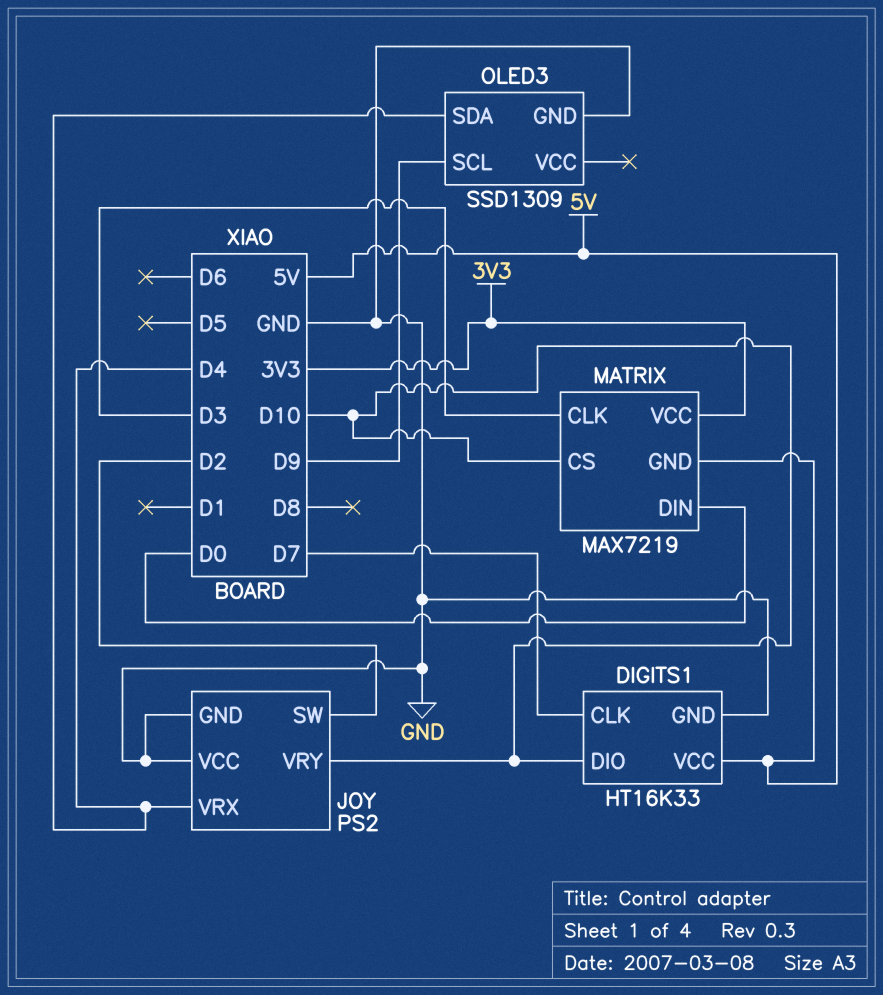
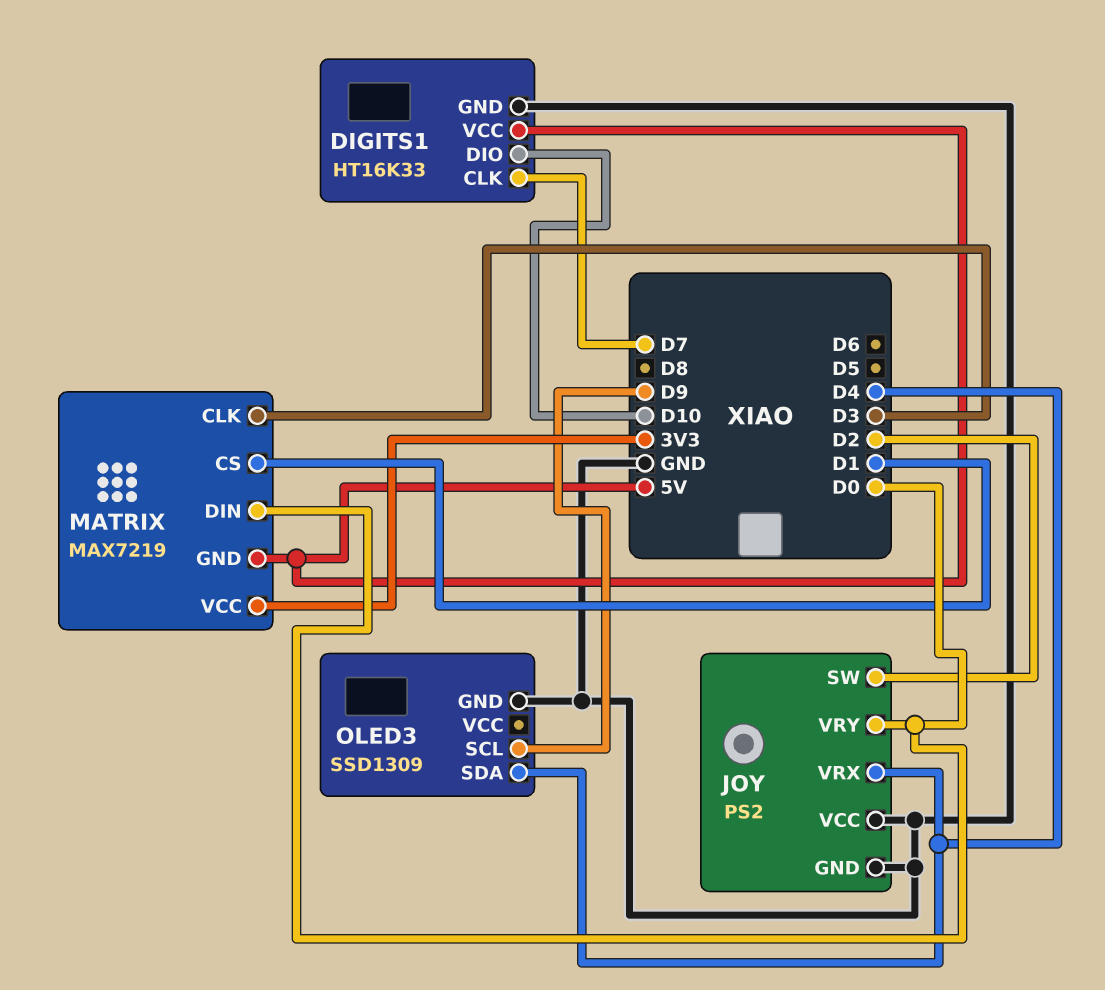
JOY pin VRY: D10 -> D0
MATRIX pin CS: D10 -> D1

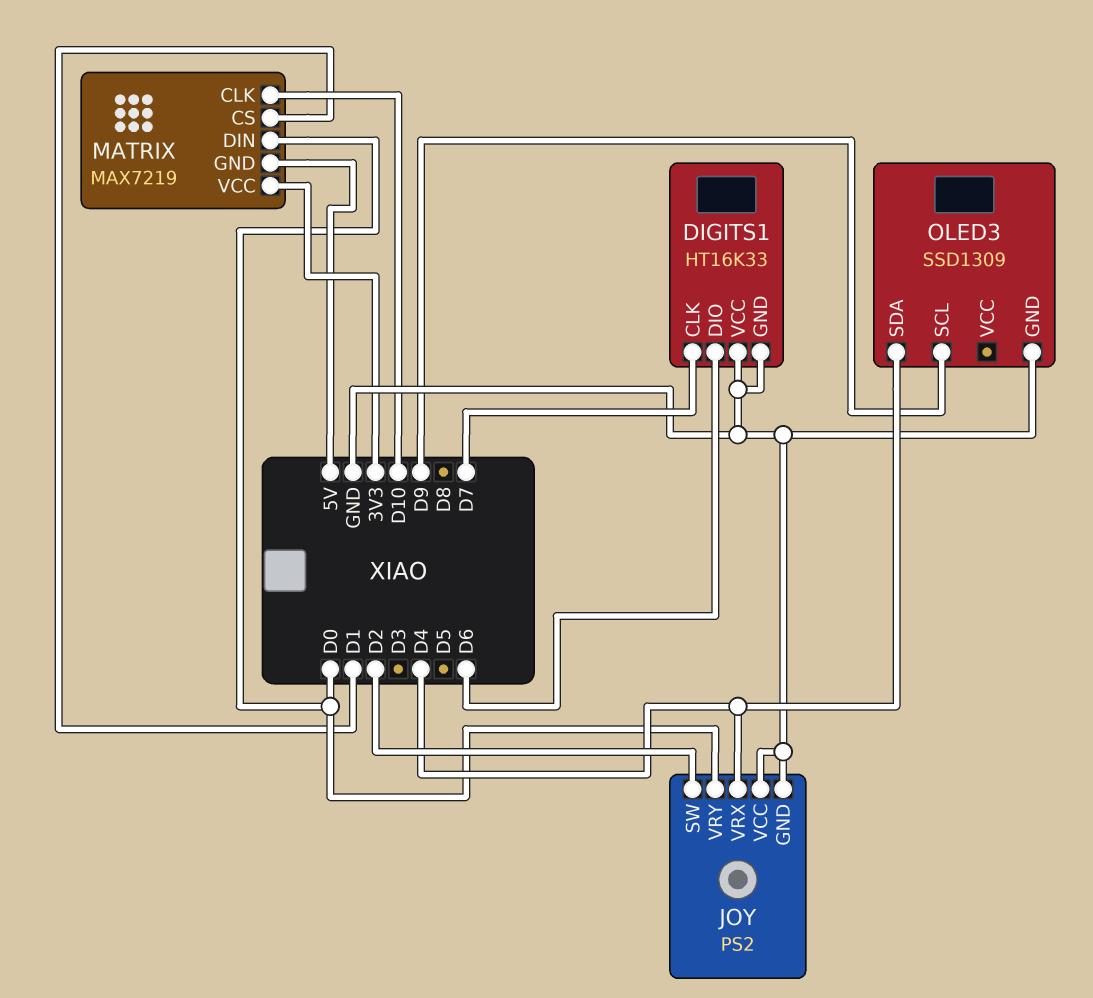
DIGITS1 pin DIO: D10 -> D6
DIGITS1 pin VCC: 5V -> GND
MATRIX pin CLK: D3 -> D10

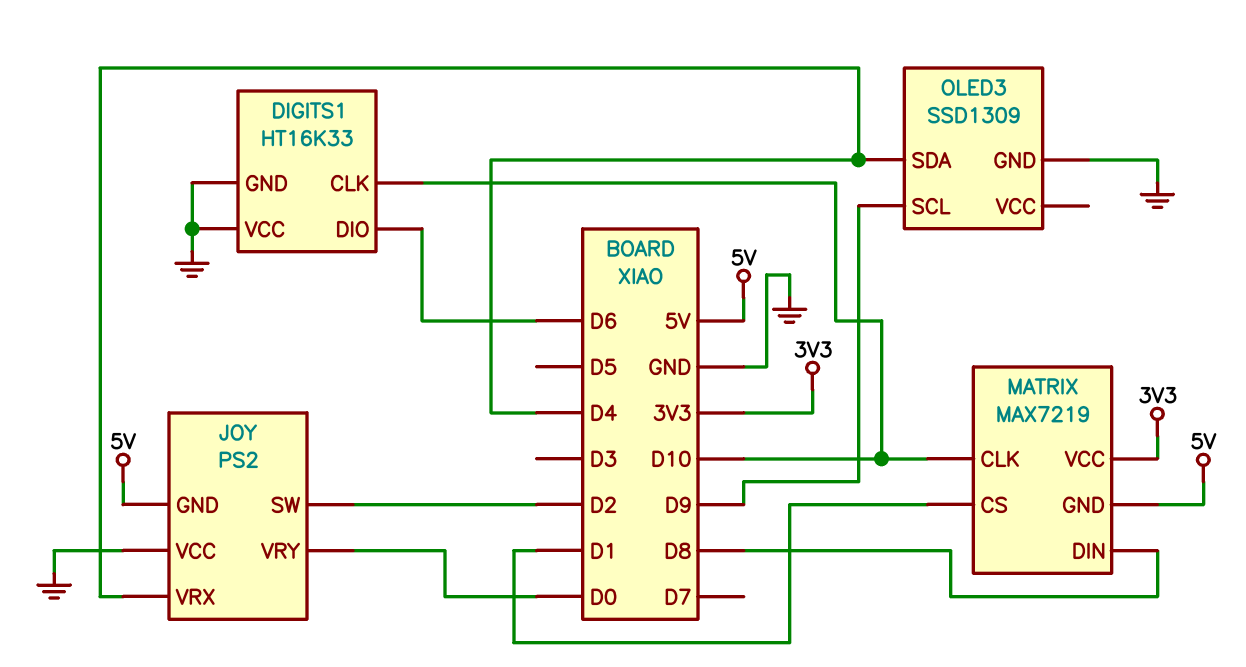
DIGITS1 pin CLK: D7 -> D10
JOY pin GND: GND -> 5V
MATRIX pin DIN: D0 -> D8

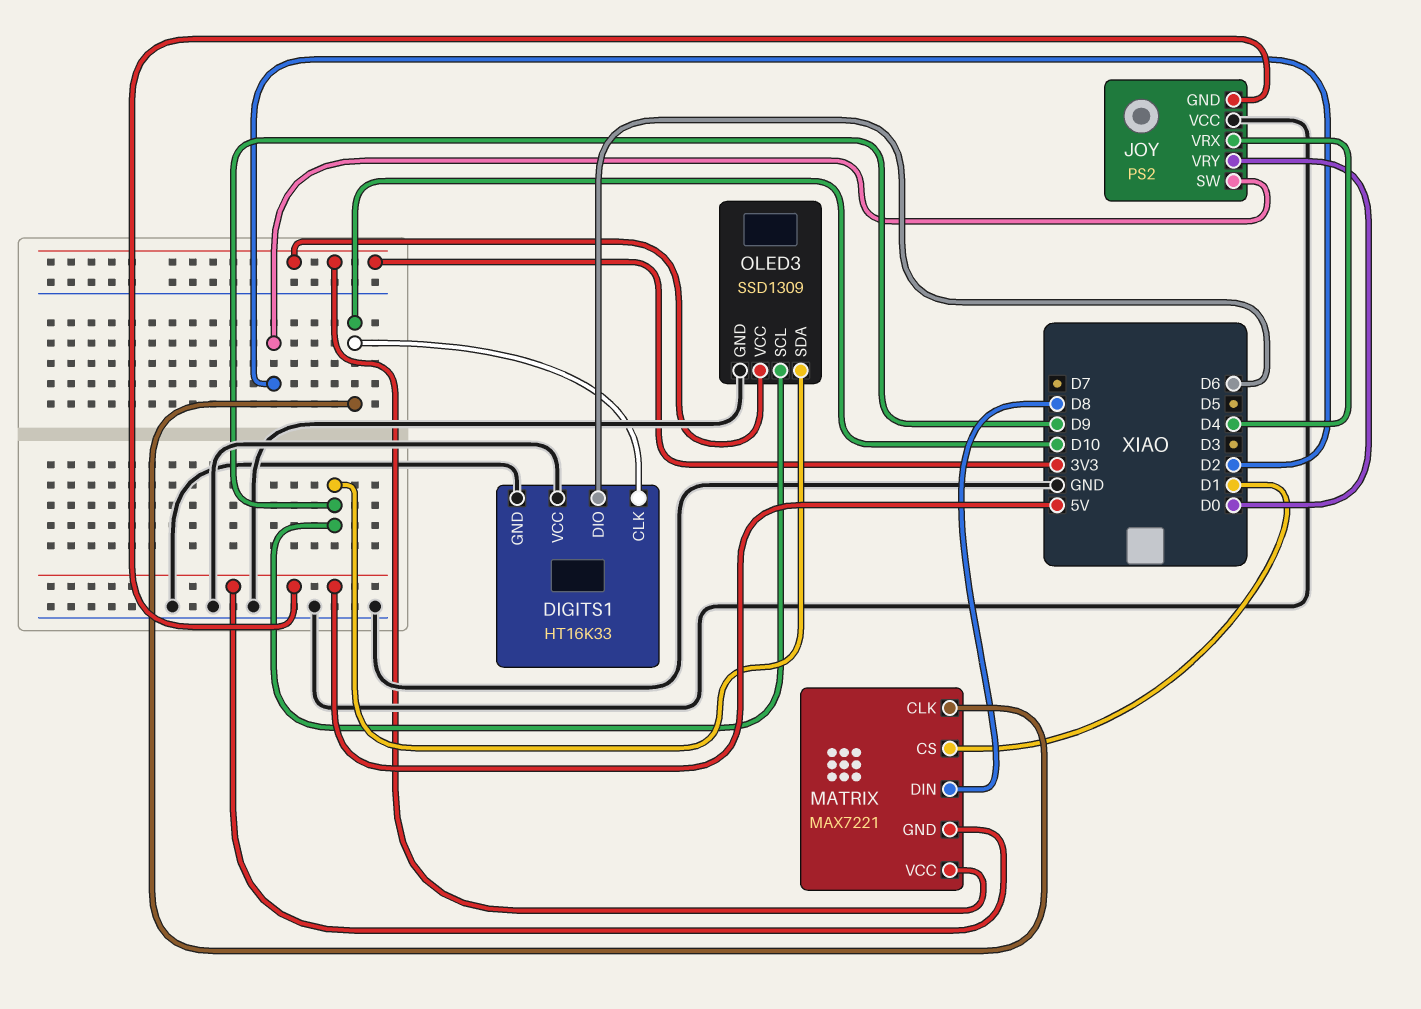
MATRIX: MAX7219 -> MAX7221
OLED3 pin SDA: D4 -> D9
OLED3 pin VCC: none -> 3V3

